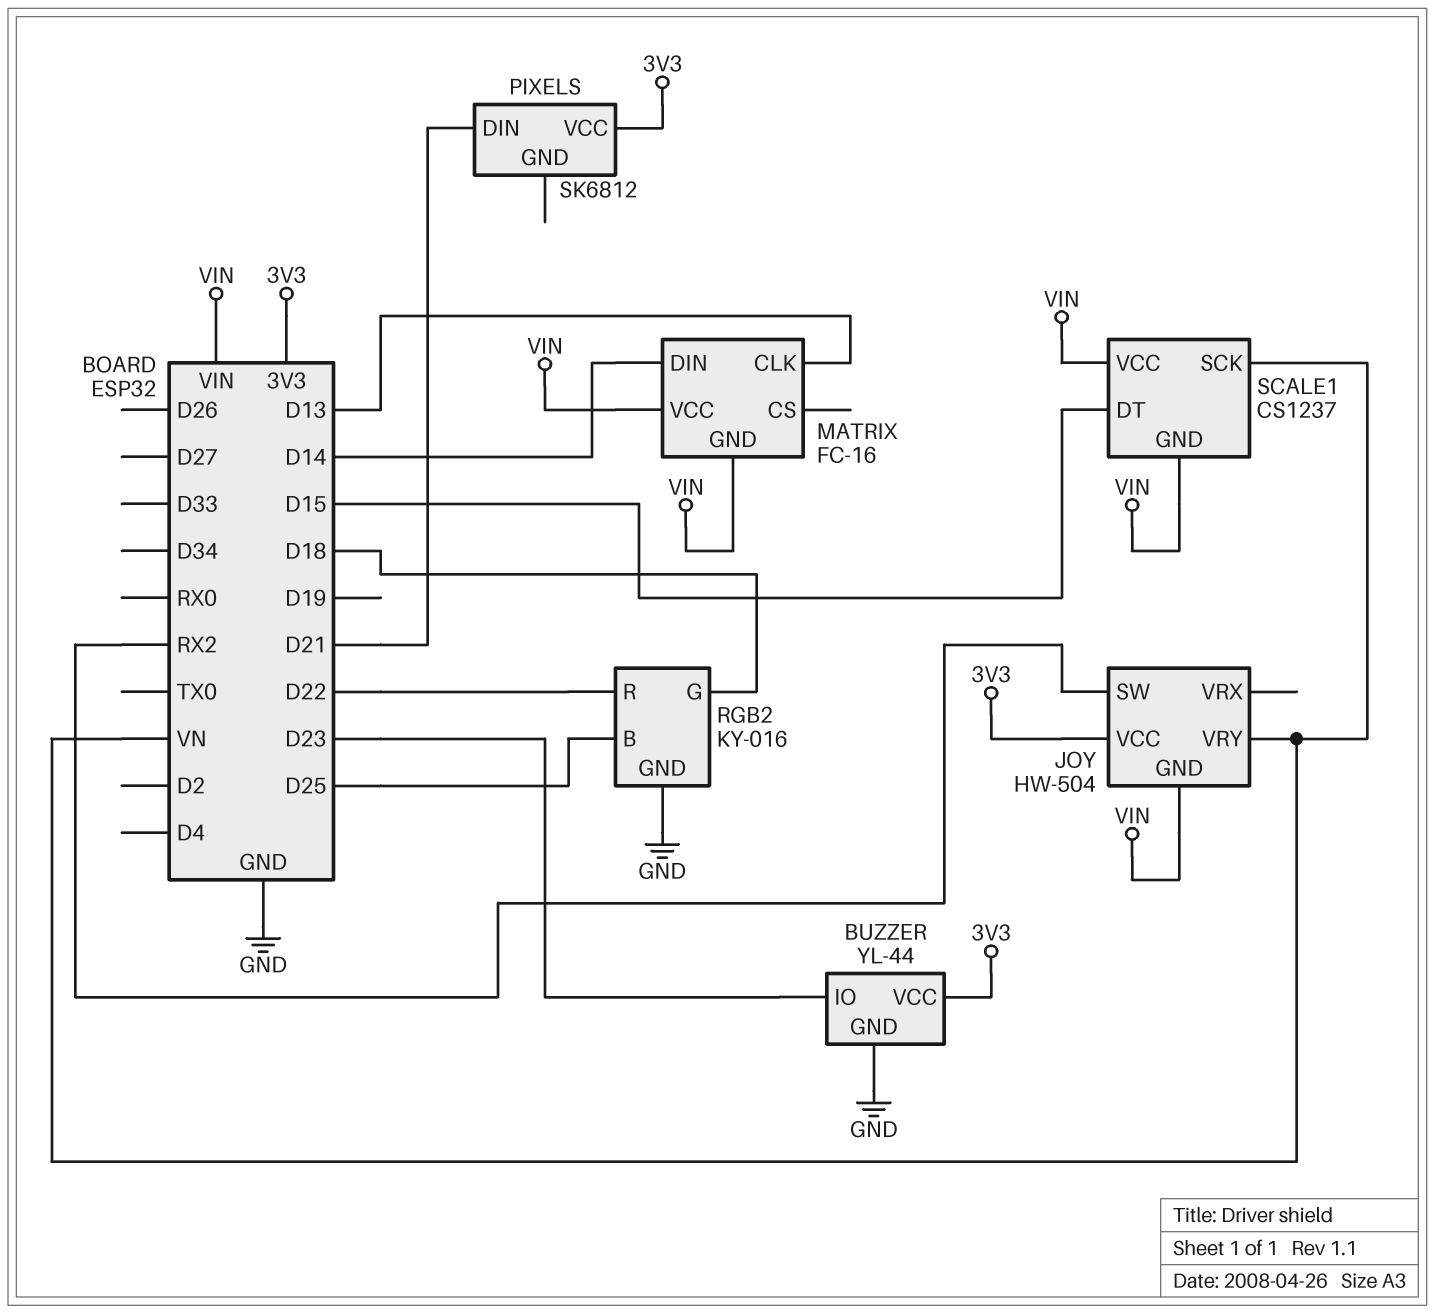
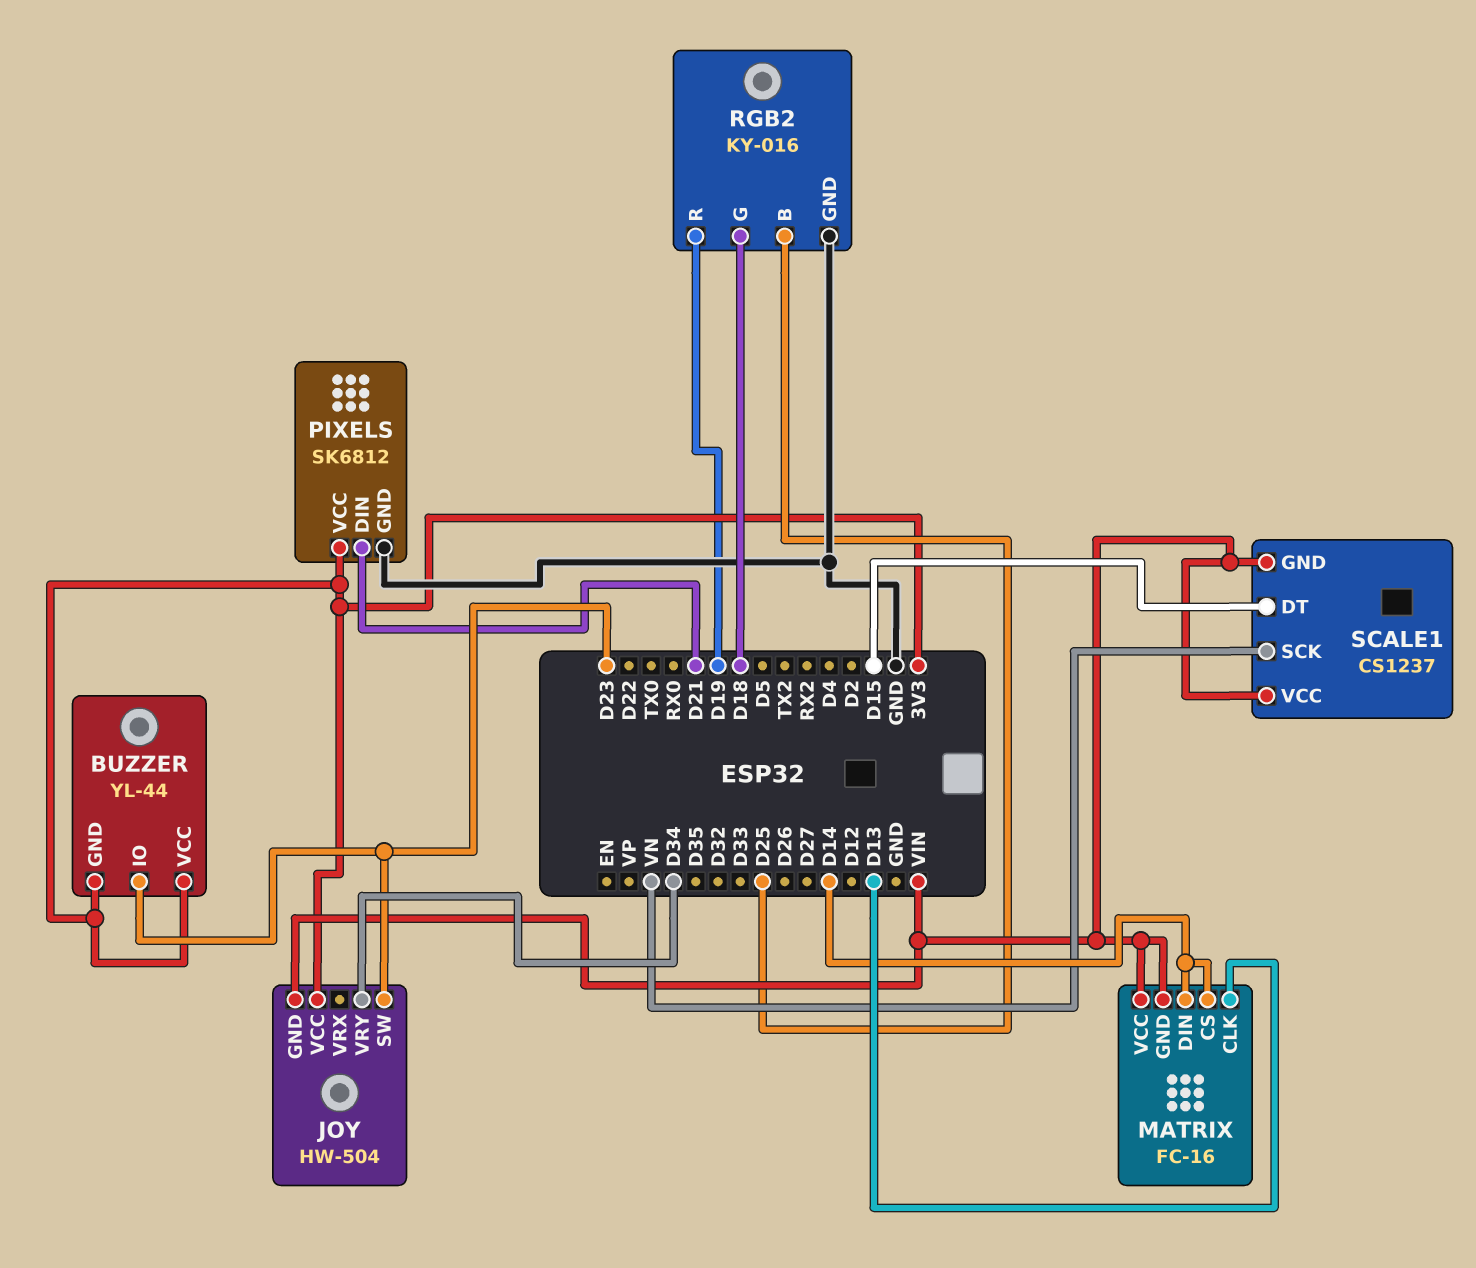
BUZZER pin GND: GND -> 3V3
JOY pin SW: RX2 -> D23
JOY pin VRY: VN -> D34
MATRIX pin CS: none -> D14
PIXELS pin GND: none -> GND
RGB2 pin R: D22 -> D19

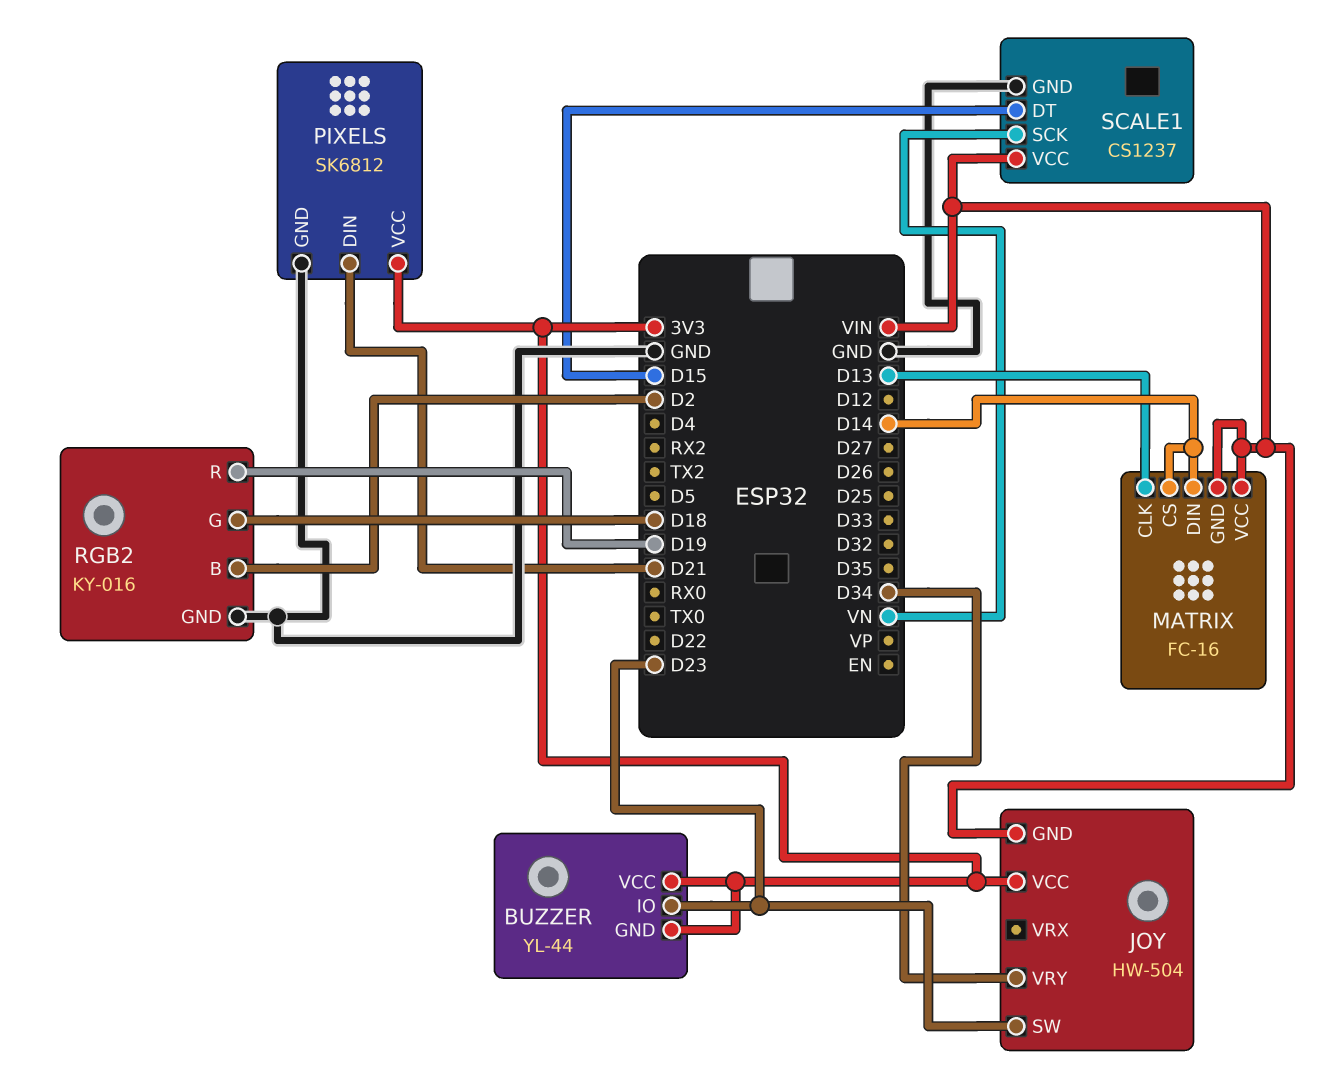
RGB2 pin B: D25 -> D2
SCALE1 pin GND: VIN -> GND

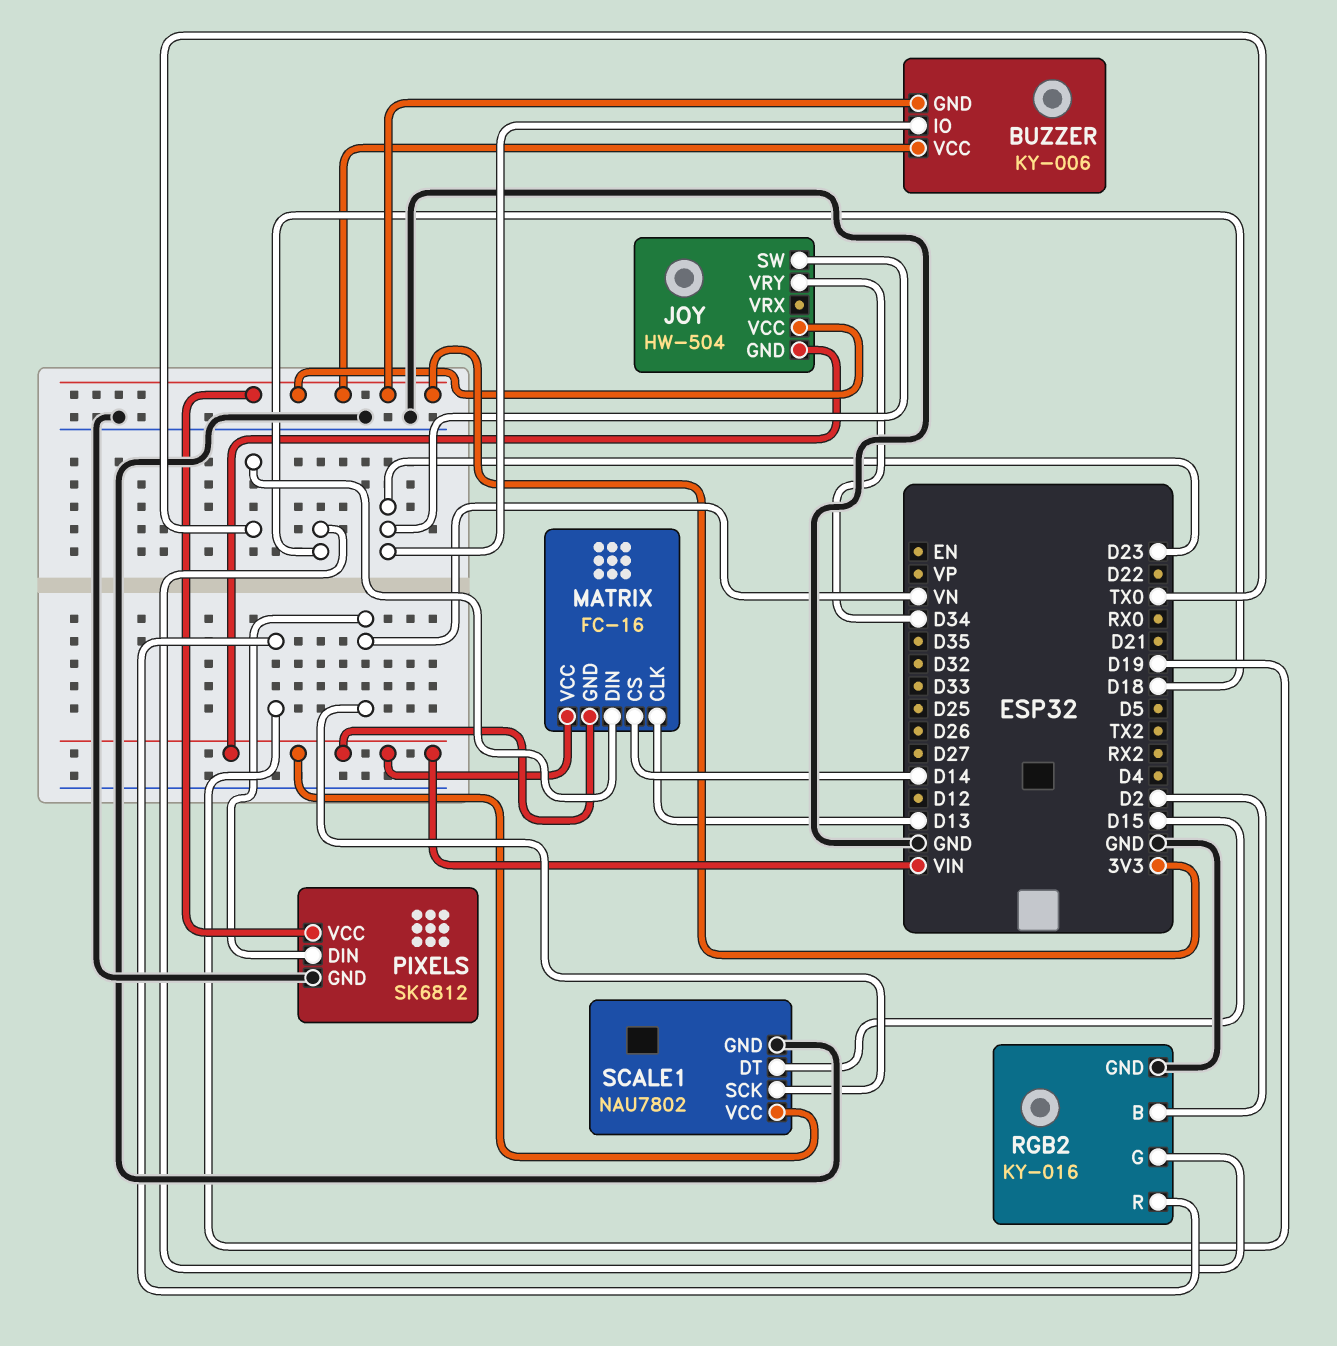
BUZZER: YL-44 -> KY-006
MATRIX pin DIN: D14 -> TX0
PIXELS pin DIN: D21 -> VN
SCALE1: CS1237 -> NAU7802

